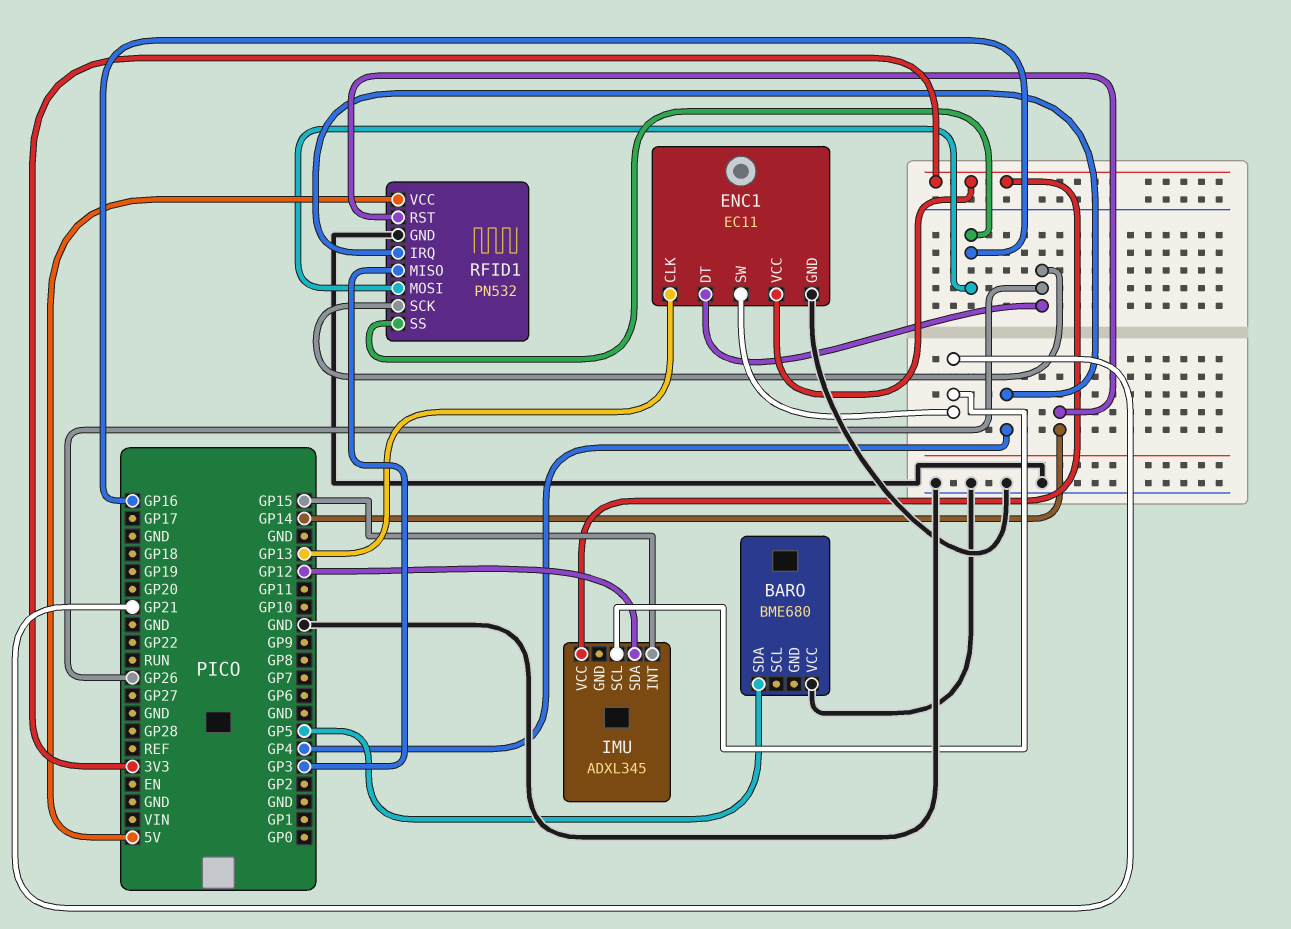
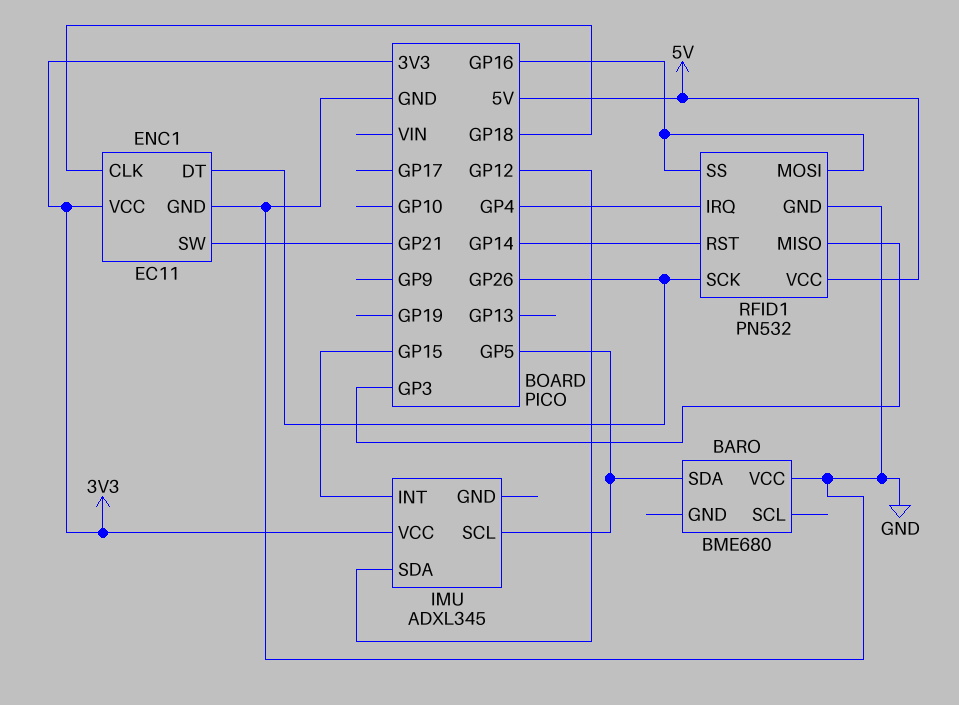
ENC1 pin CLK: GP13 -> GP18
IMU pin SCL: GP21 -> GP5

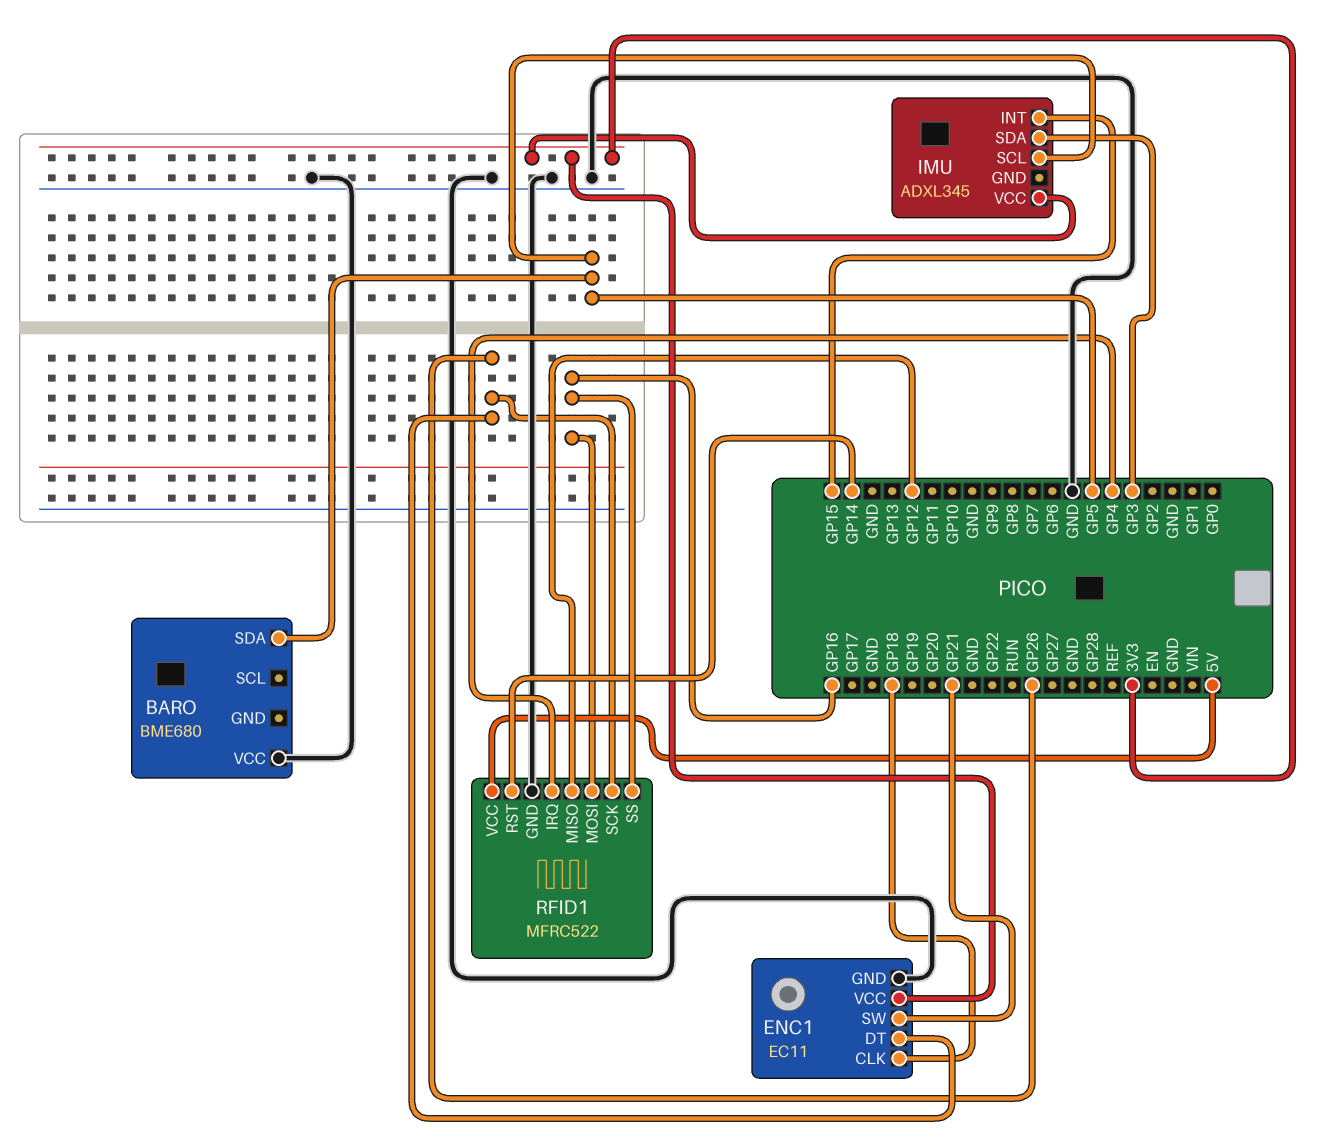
IMU pin SDA: GP12 -> GP3
RFID1: PN532 -> MFRC522
RFID1 pin MISO: GP3 -> GP12

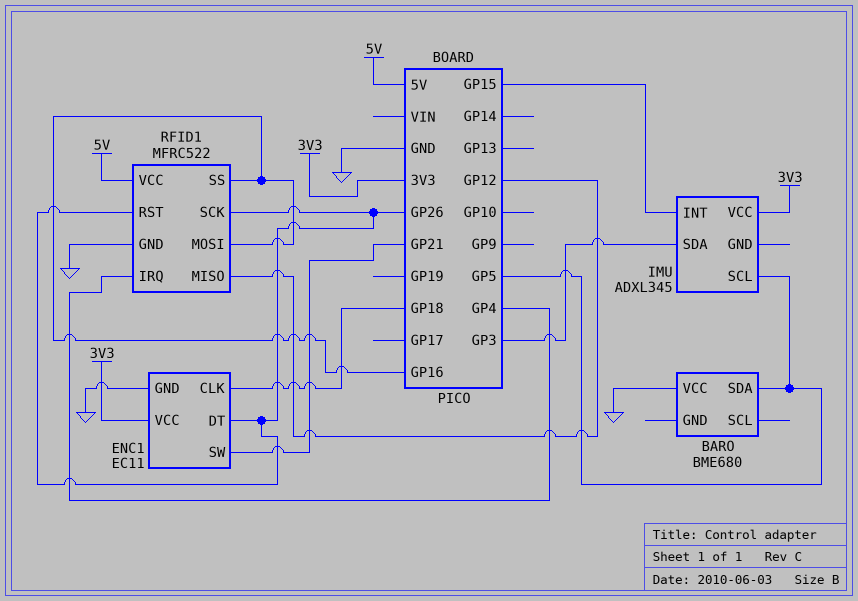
RFID1 pin RST: GP14 -> GP26

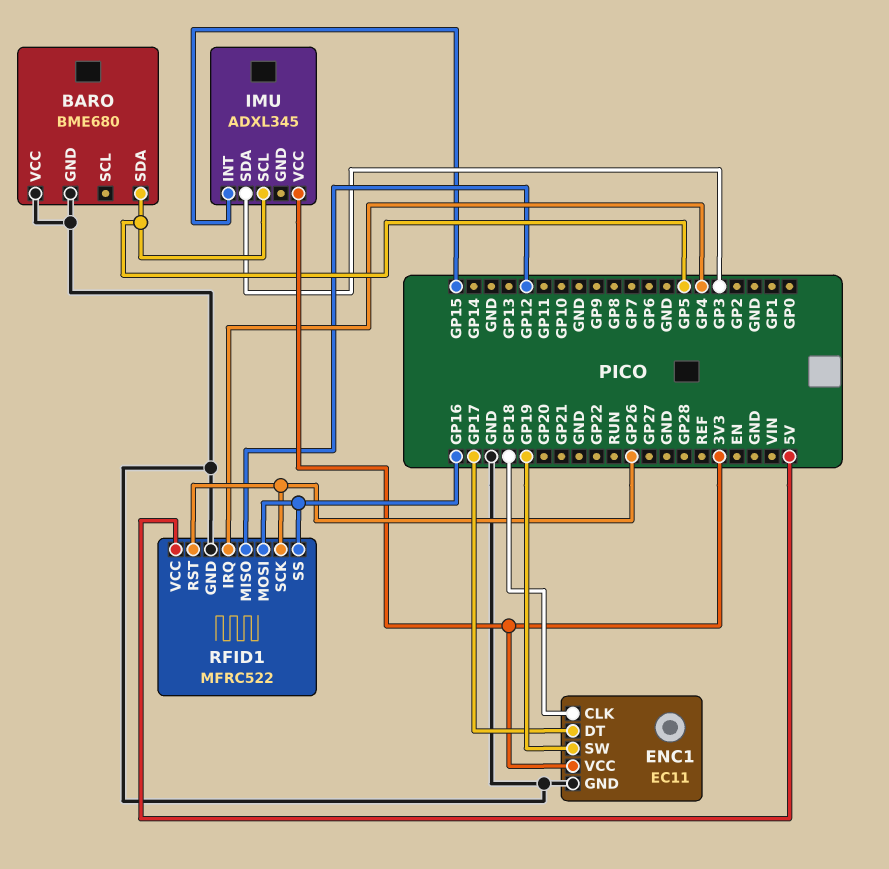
BARO pin GND: none -> GND
ENC1 pin DT: GP26 -> GP17
ENC1 pin SW: GP21 -> GP19

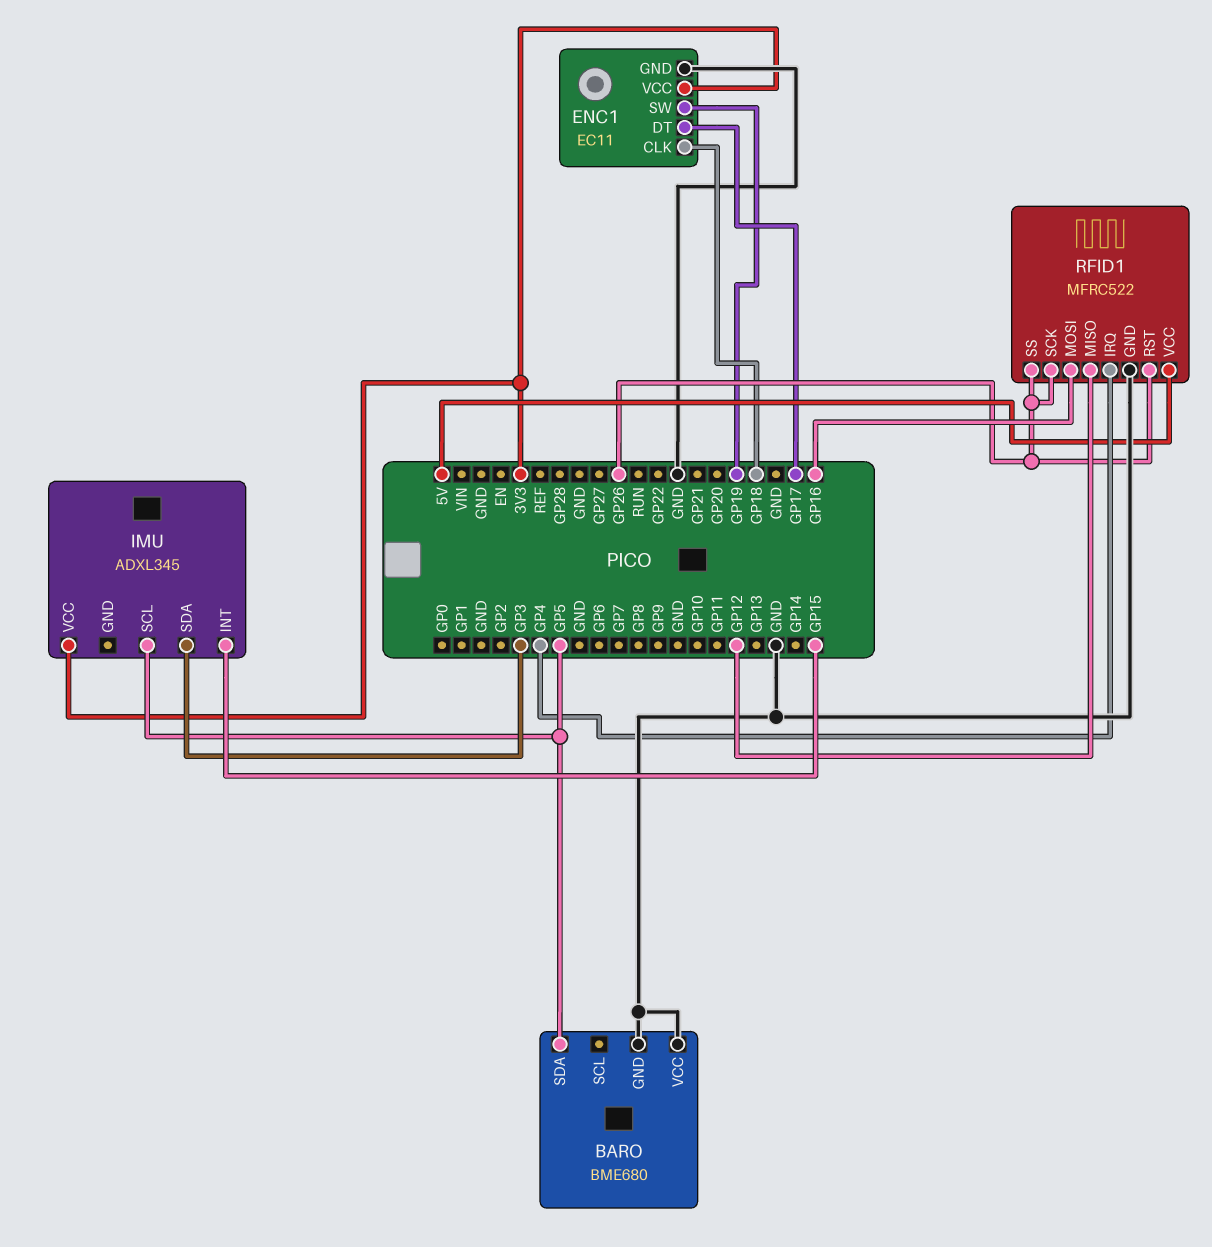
RFID1 pin SS: GP16 -> GP26

